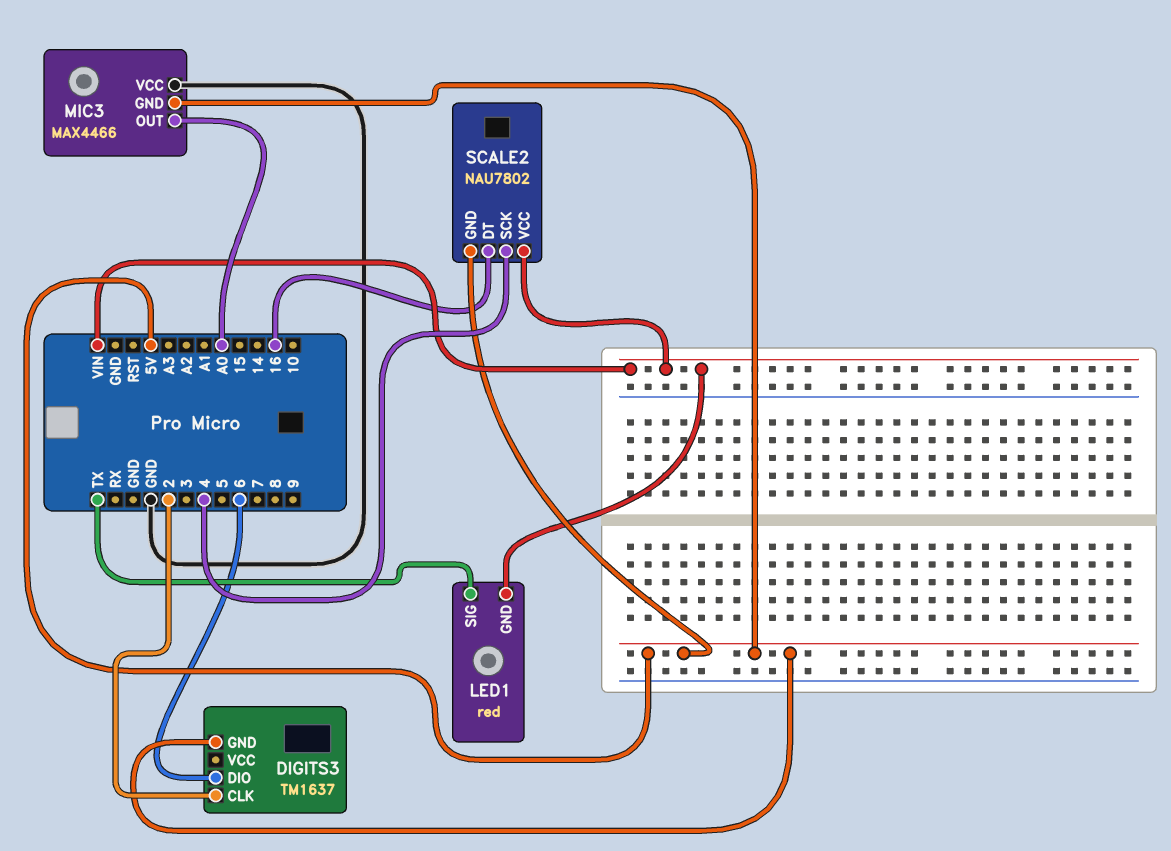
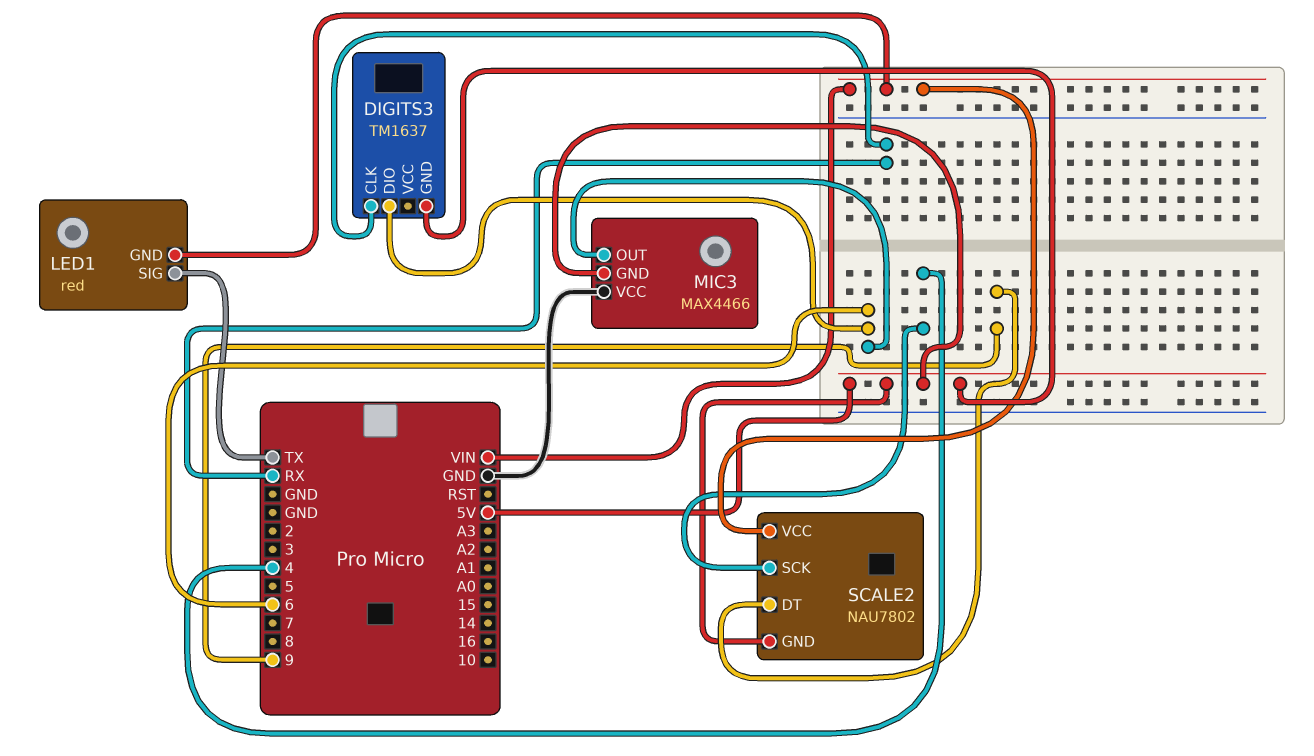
DIGITS3 pin CLK: 2 -> RX
MIC3 pin OUT: A0 -> 6
SCALE2 pin DT: 16 -> 9

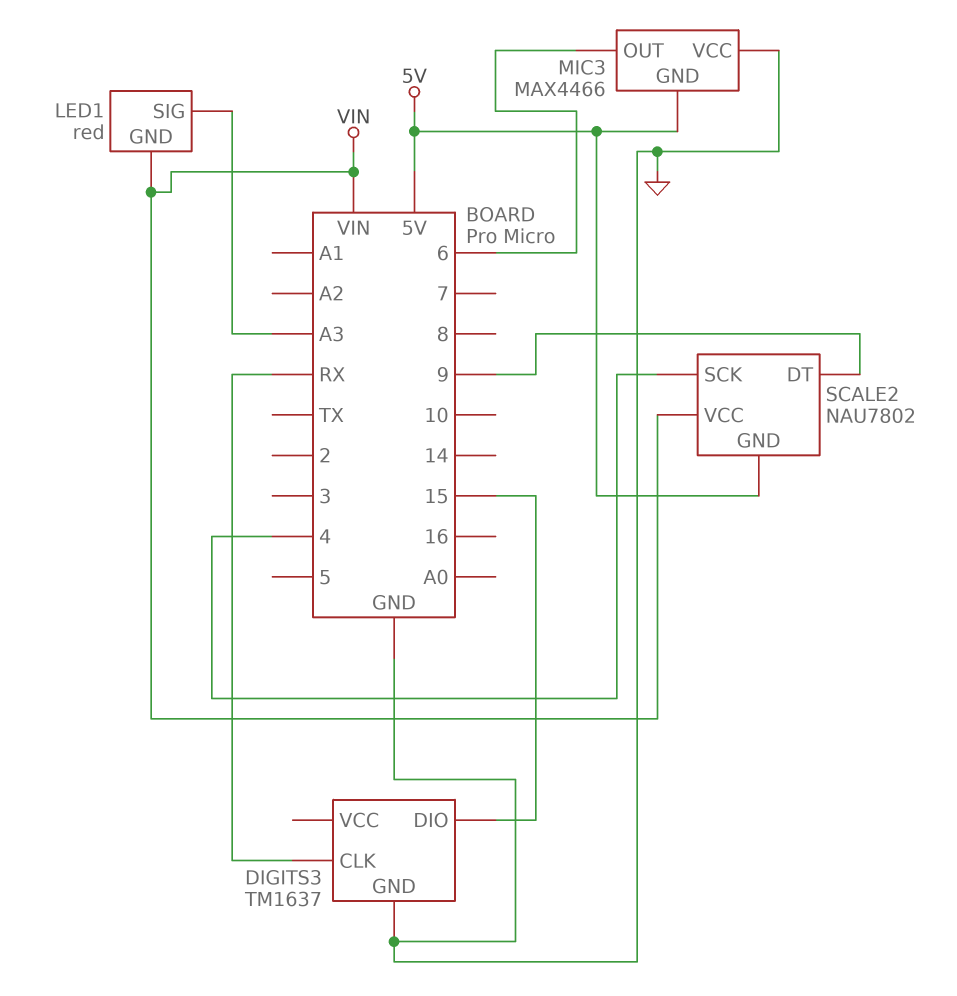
DIGITS3 pin DIO: 6 -> 15
DIGITS3 pin GND: 5V -> GND
LED1 pin SIG: TX -> A3

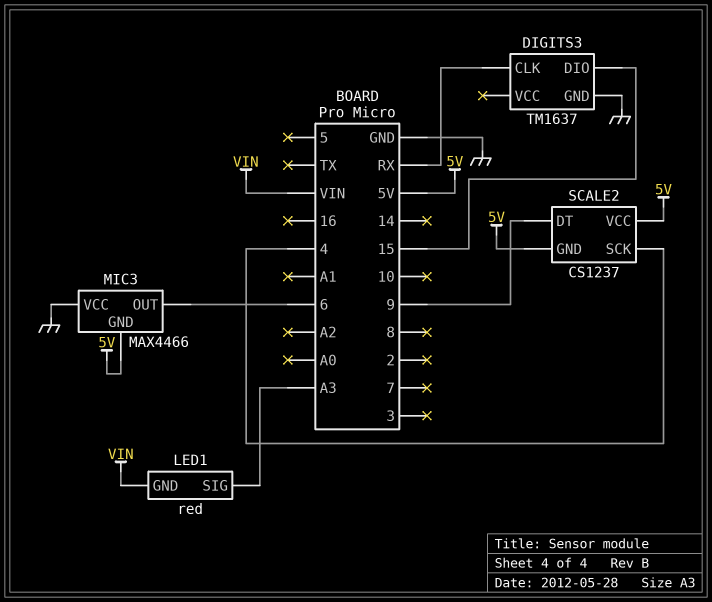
SCALE2: NAU7802 -> CS1237
SCALE2 pin VCC: VIN -> 5V

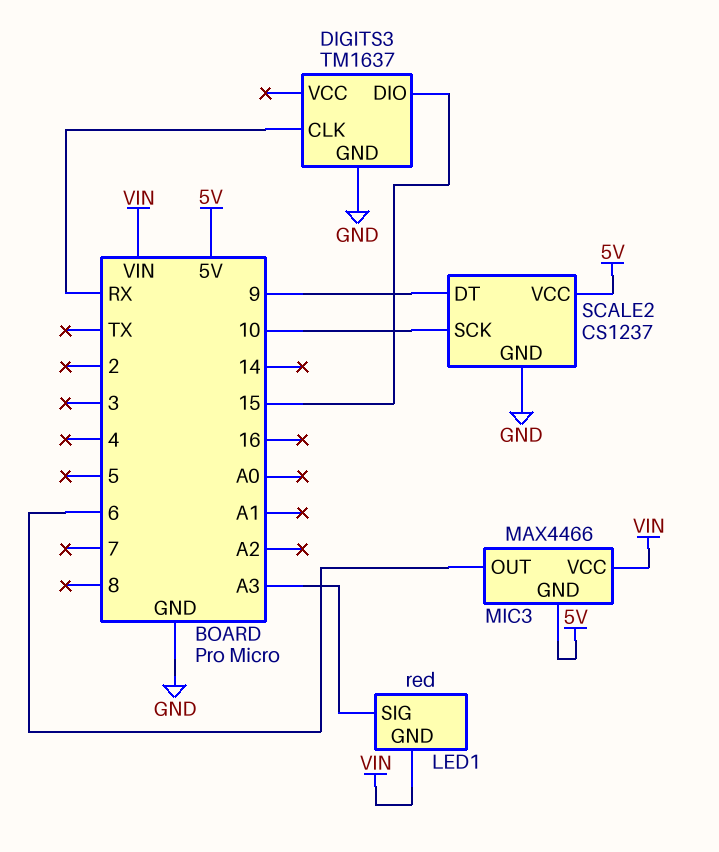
MIC3 pin VCC: GND -> VIN
SCALE2 pin GND: 5V -> GND
SCALE2 pin SCK: 4 -> 10

